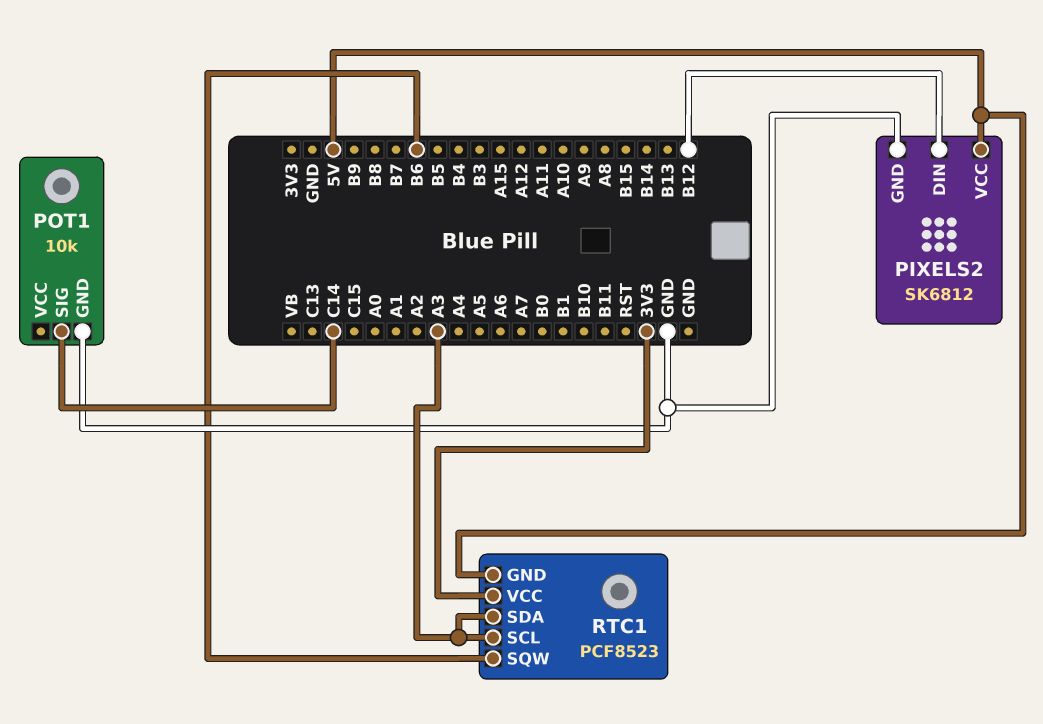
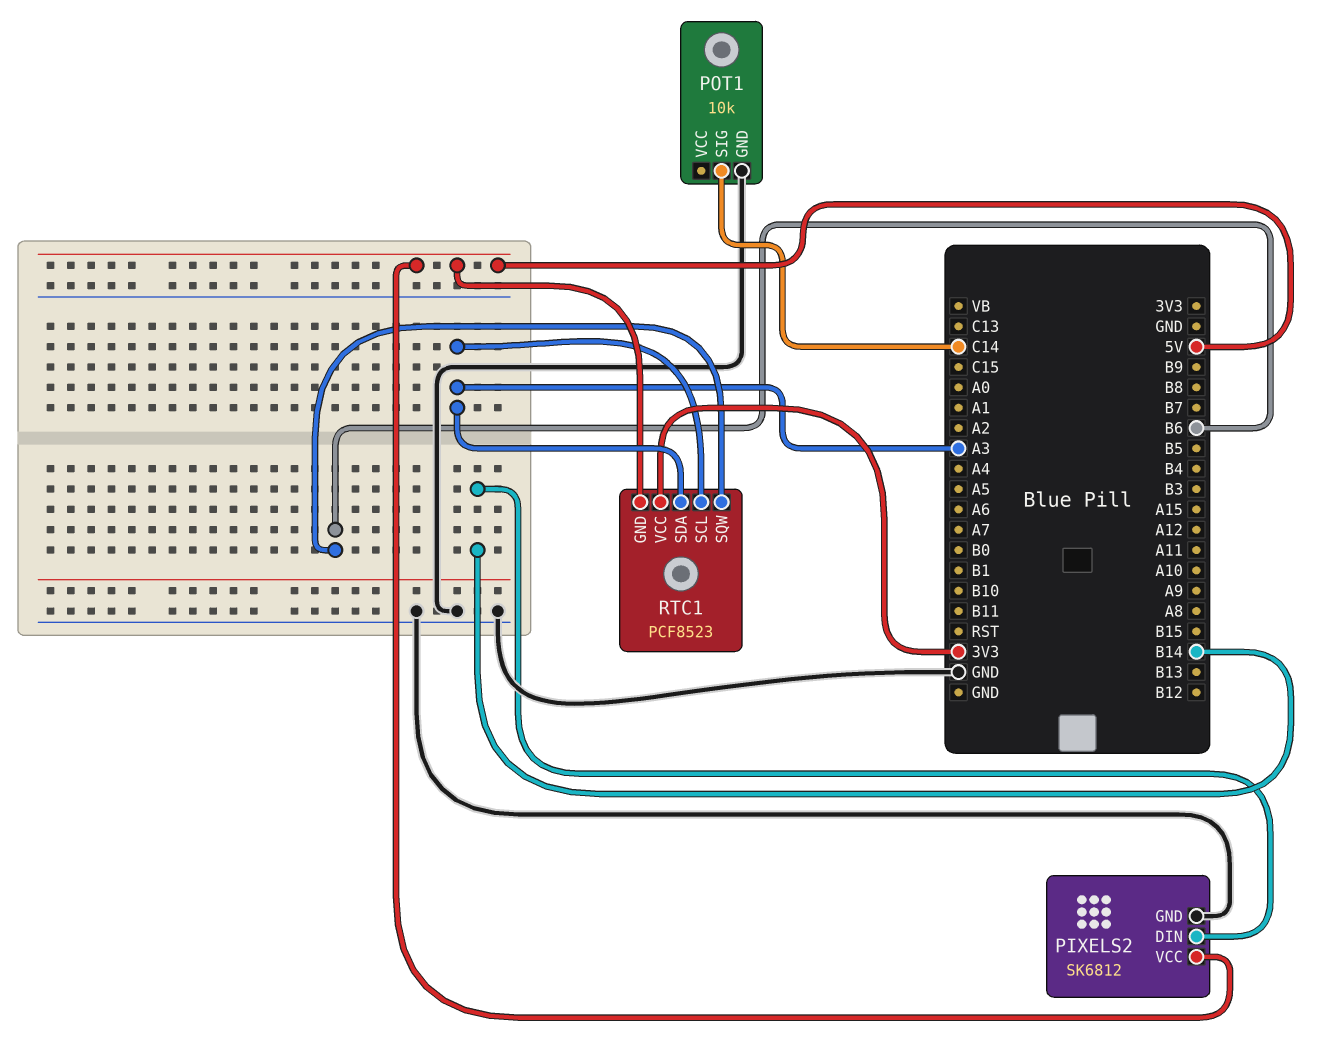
PIXELS2 pin DIN: B12 -> B14

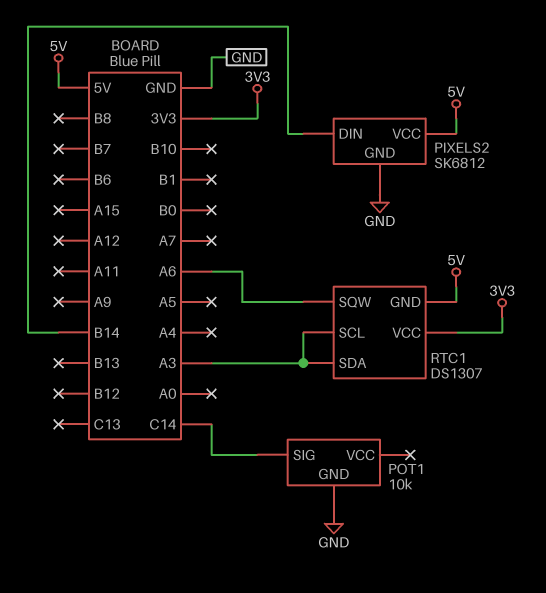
RTC1: PCF8523 -> DS1307
RTC1 pin SQW: B6 -> A6

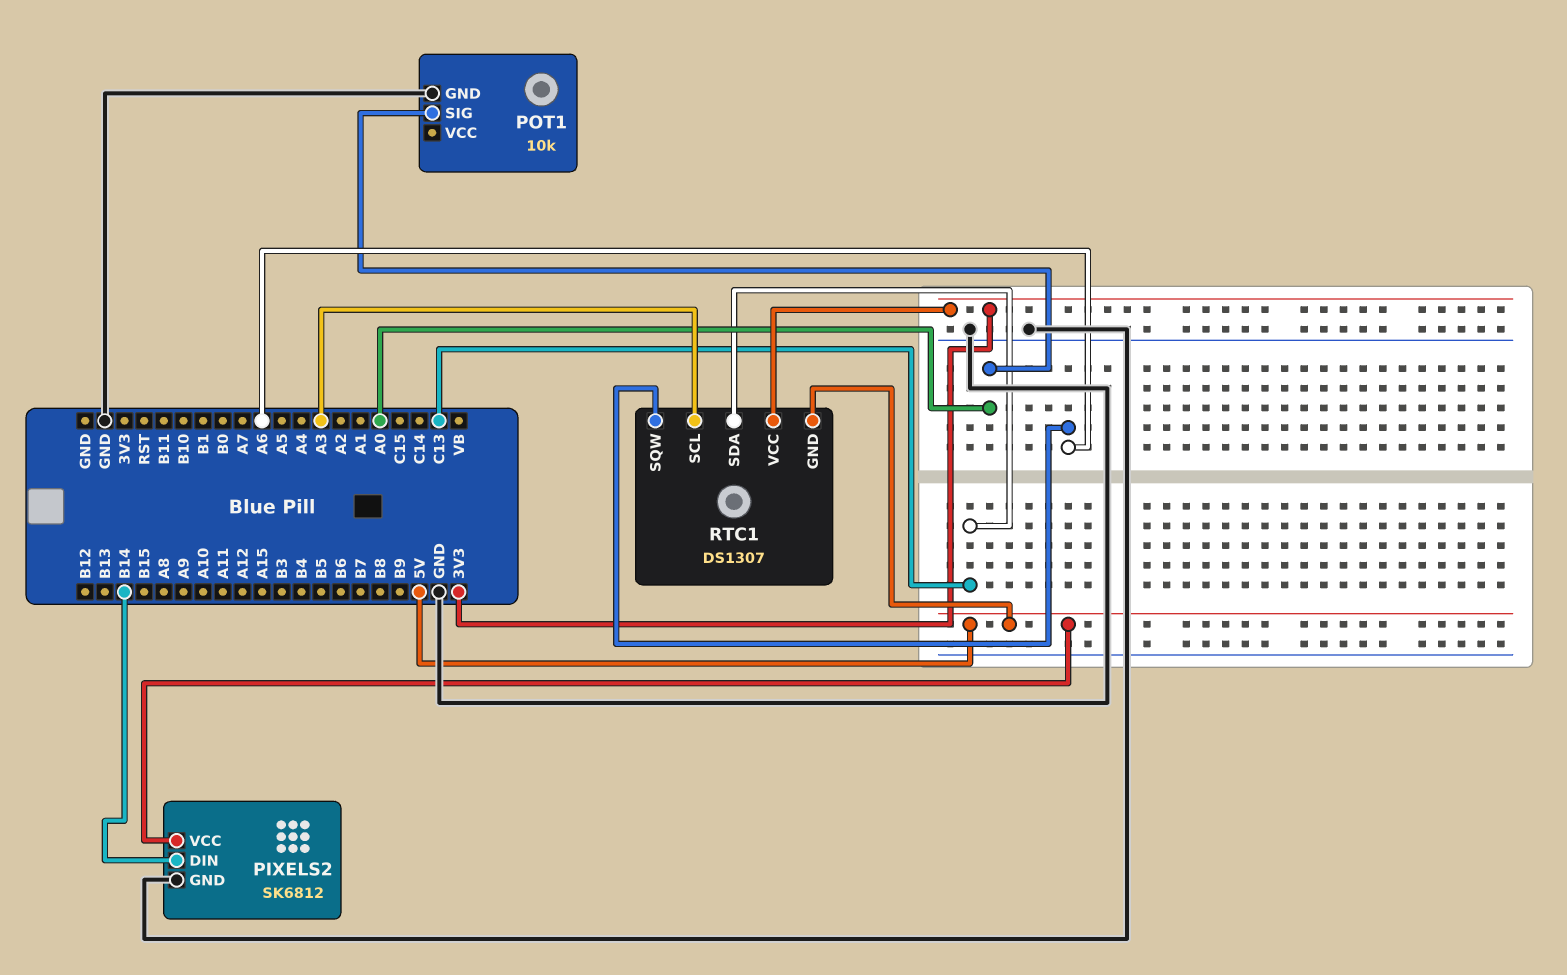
POT1 pin SIG: C14 -> A0
RTC1 pin SDA: A3 -> C13

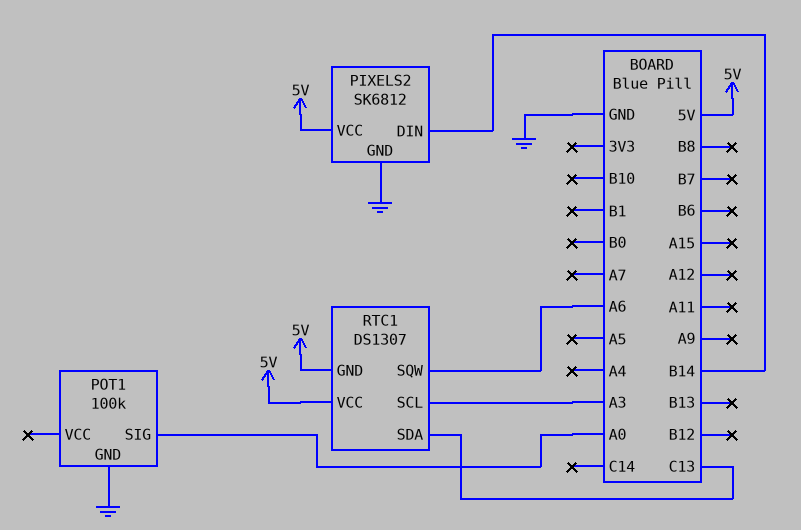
POT1: 10k -> 100k
RTC1 pin VCC: 3V3 -> 5V

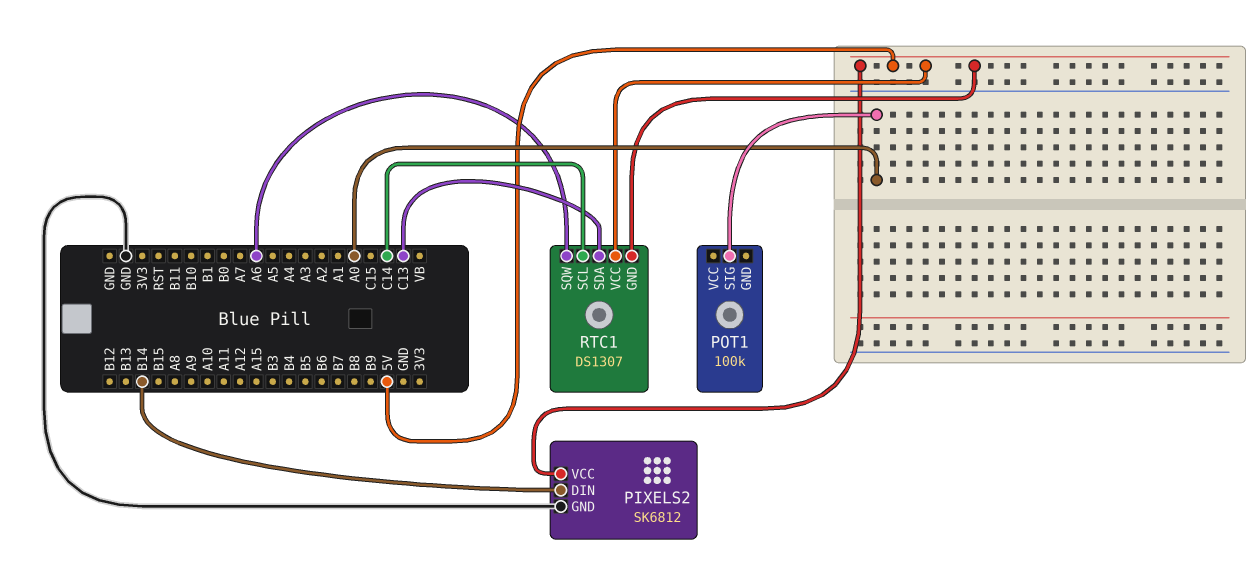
POT1 pin GND: GND -> none
RTC1 pin SCL: A3 -> C14

